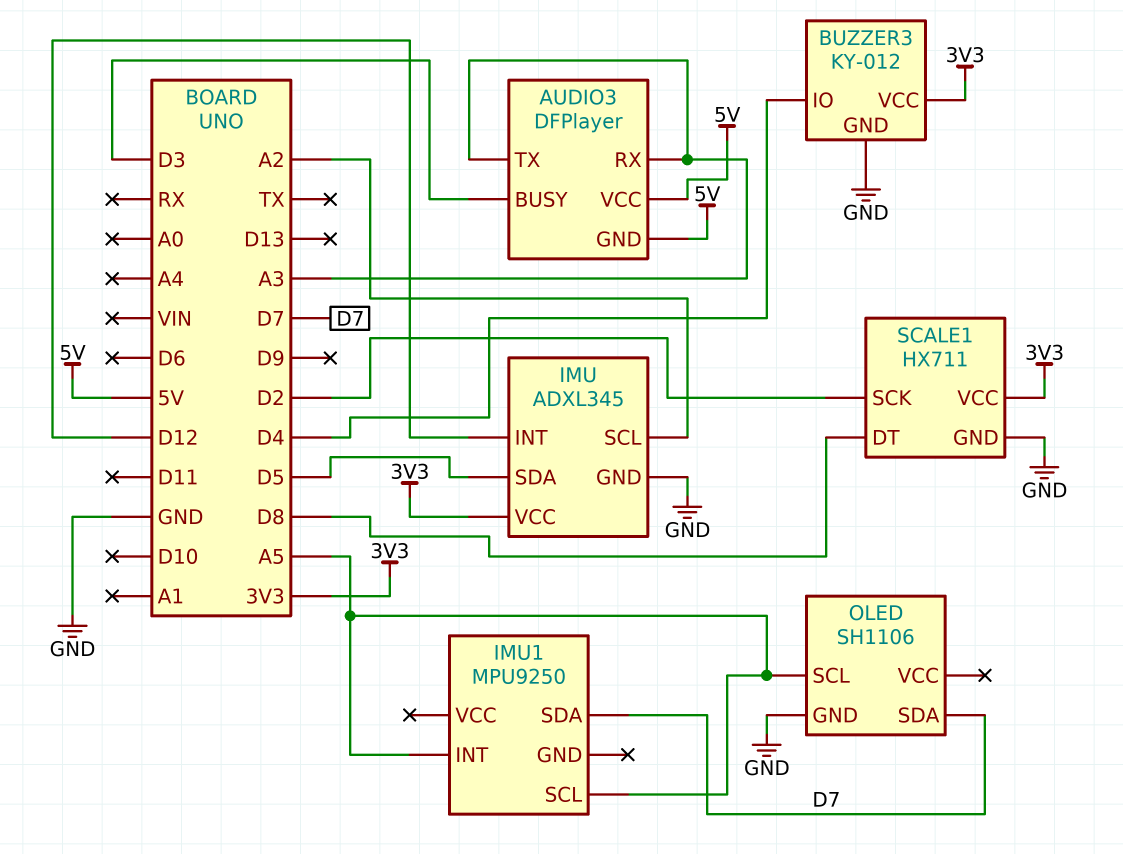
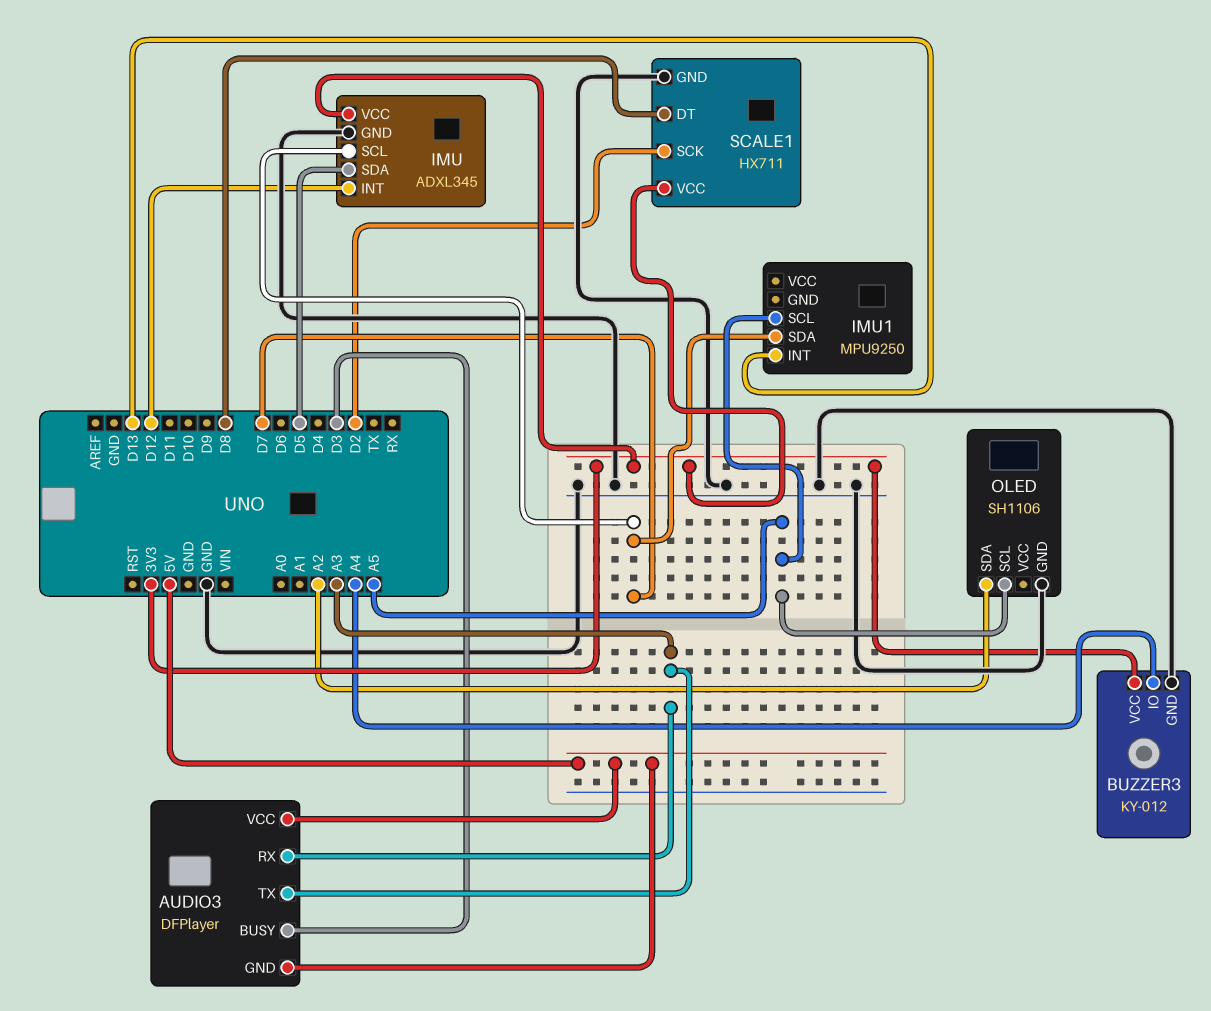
BUZZER3 pin IO: D4 -> A4
IMU pin SCL: A2 -> D7
IMU1 pin INT: A5 -> D13
OLED pin SDA: D7 -> A2

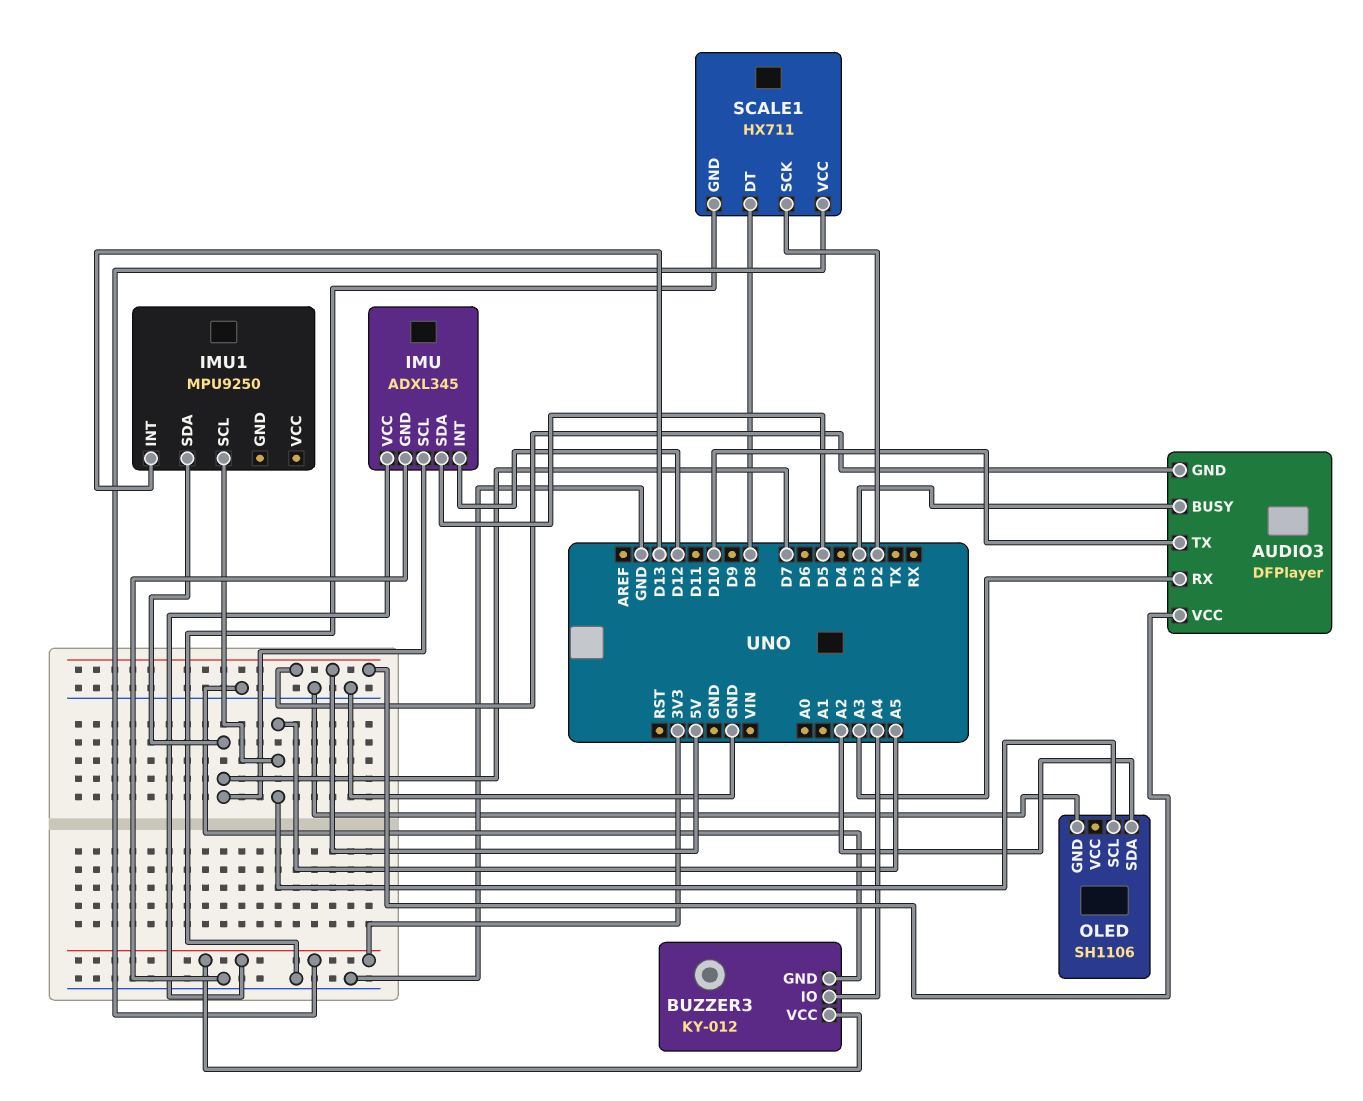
AUDIO3 pin TX: A3 -> D10

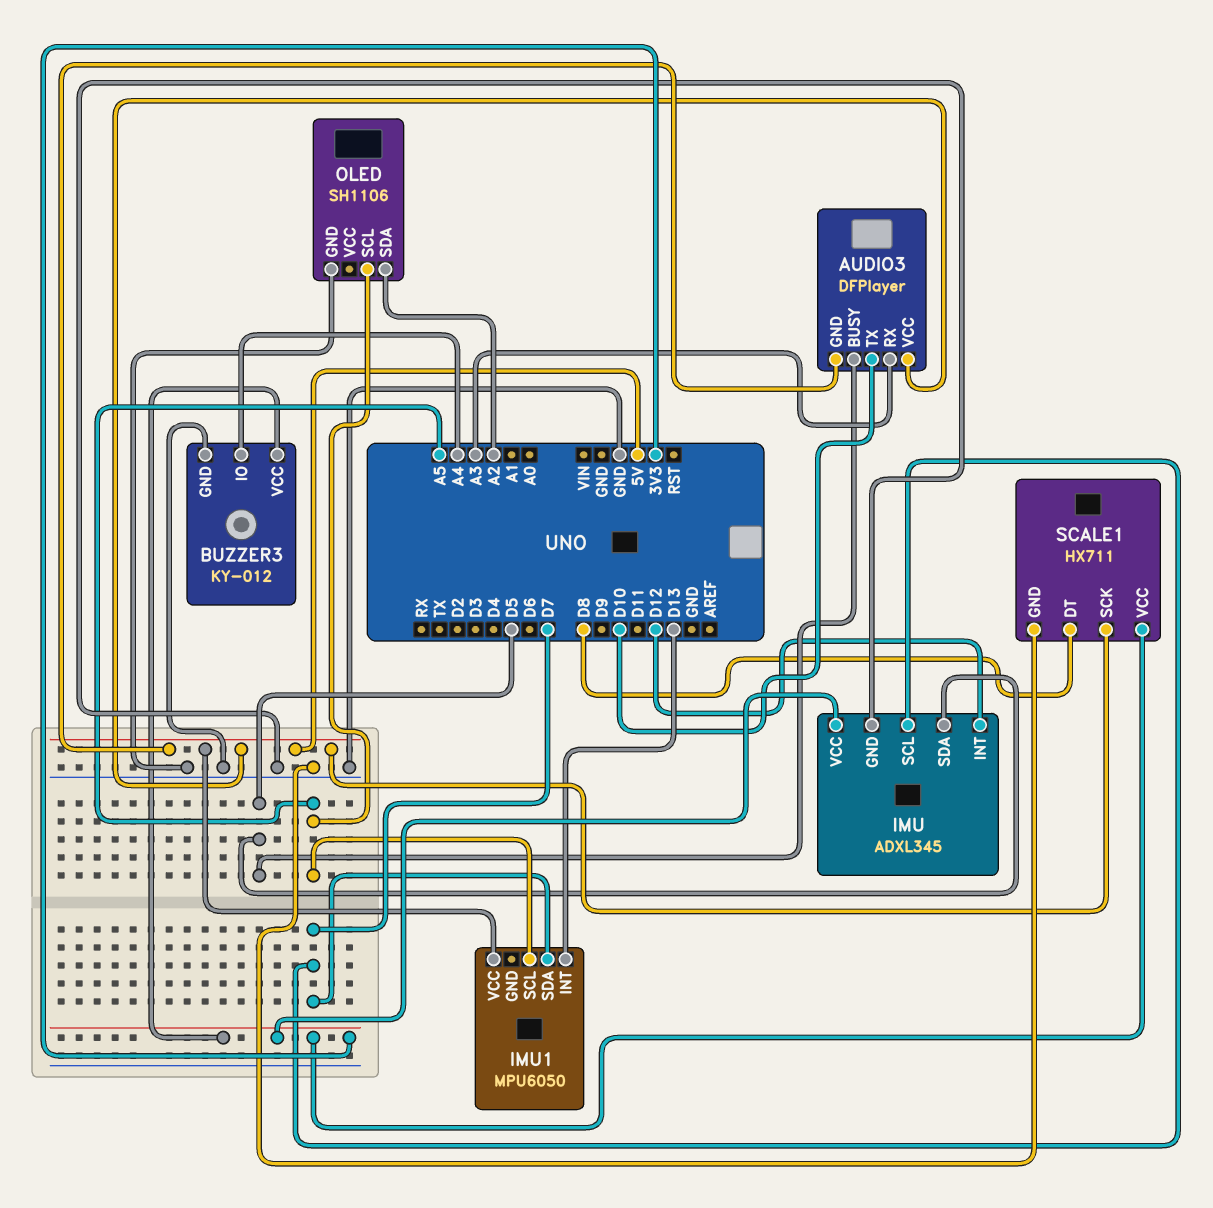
AUDIO3 pin BUSY: D3 -> D5
IMU1: MPU9250 -> MPU6050
IMU1 pin VCC: none -> 5V
SCALE1 pin SCK: D2 -> 5V

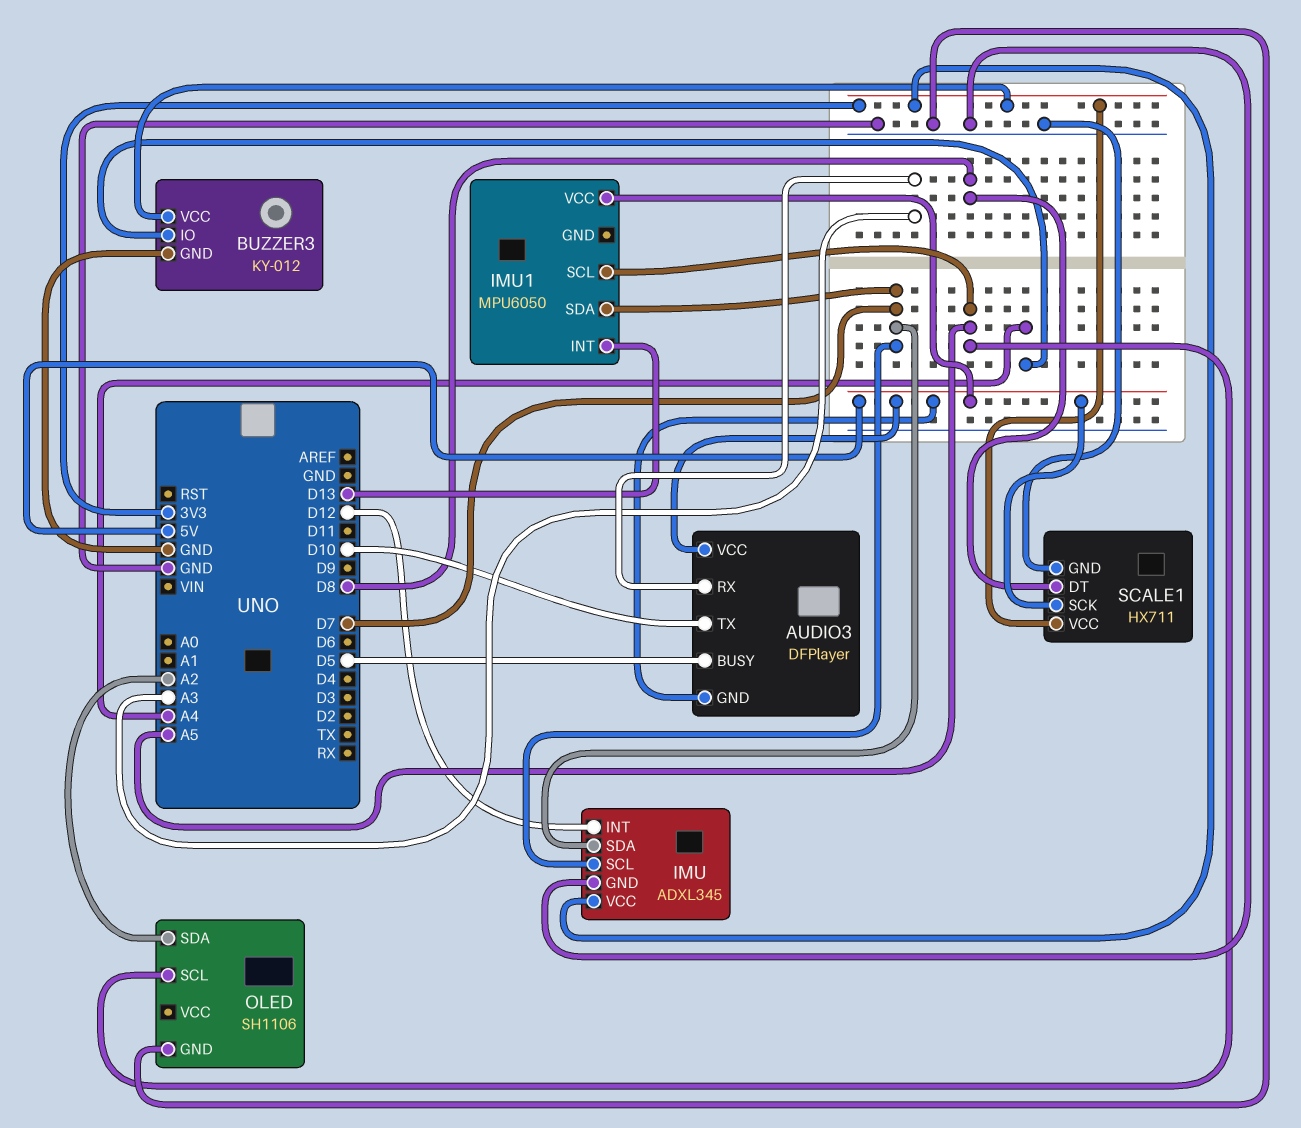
IMU pin SDA: D5 -> D7

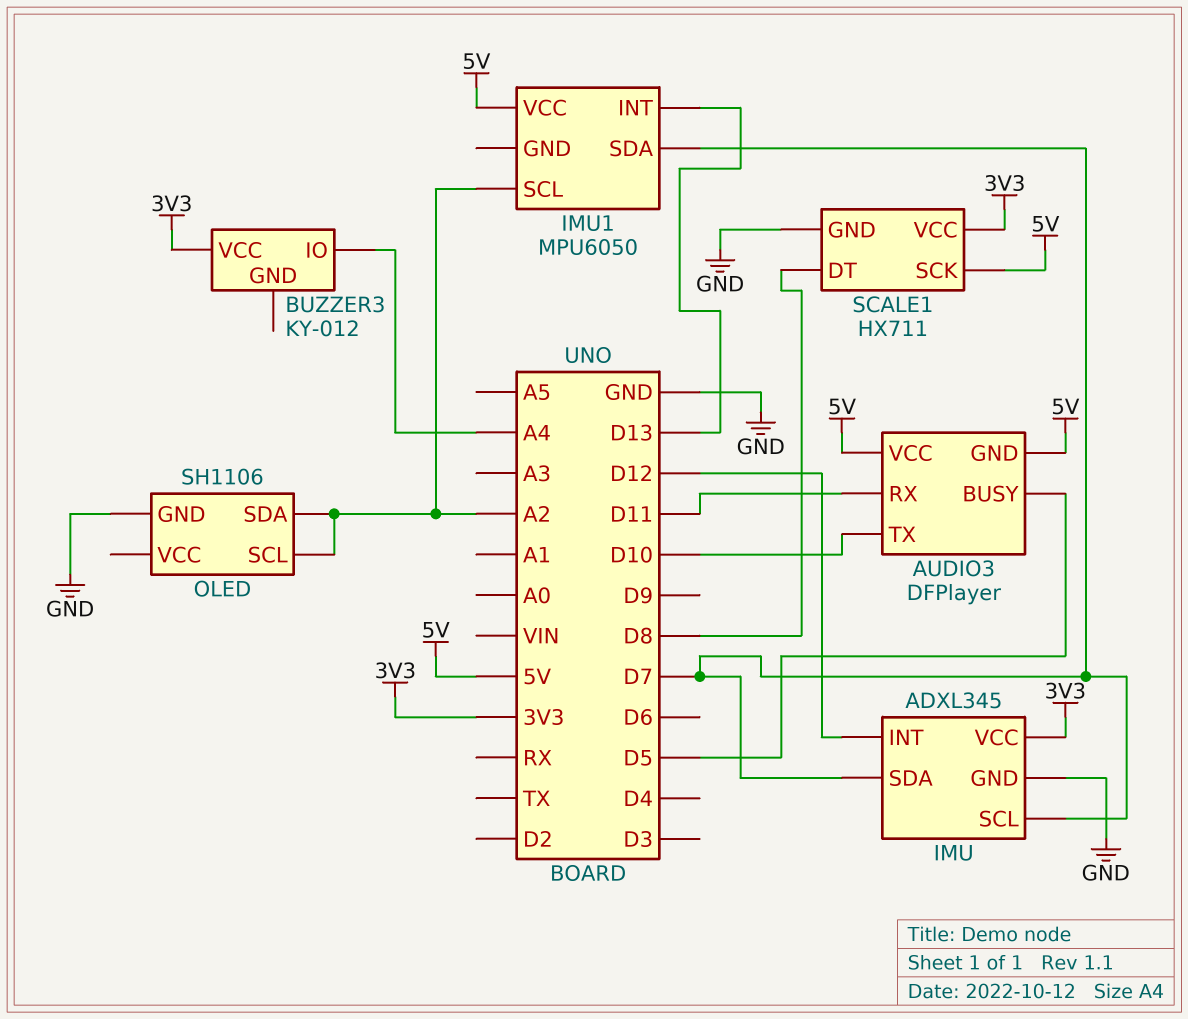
AUDIO3 pin RX: A3 -> D11
BUZZER3 pin GND: GND -> none
IMU1 pin SCL: A5 -> A2
OLED pin SCL: A5 -> A2

